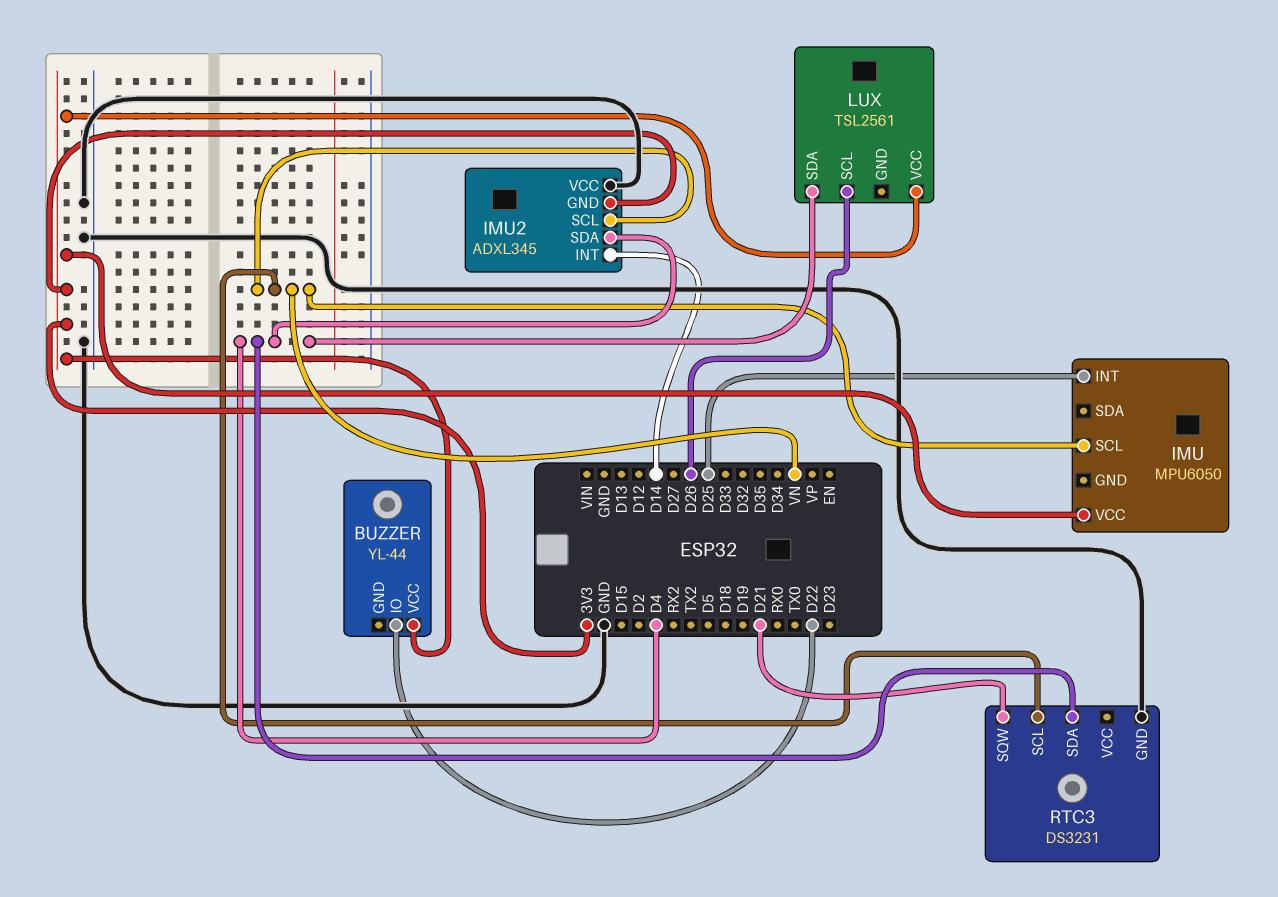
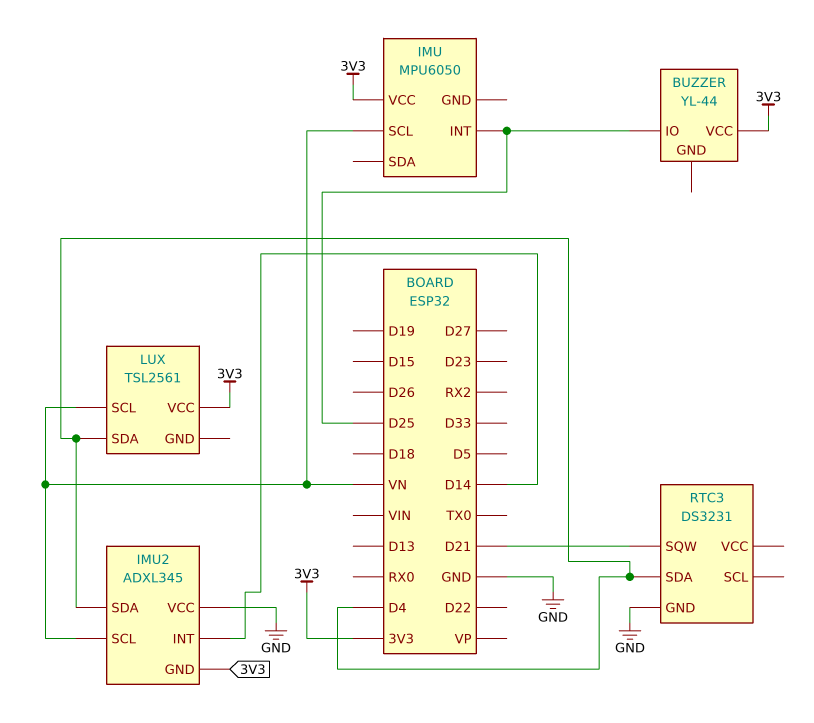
BUZZER pin IO: D22 -> D25
LUX pin SCL: D26 -> VN
RTC3 pin SCL: VN -> none

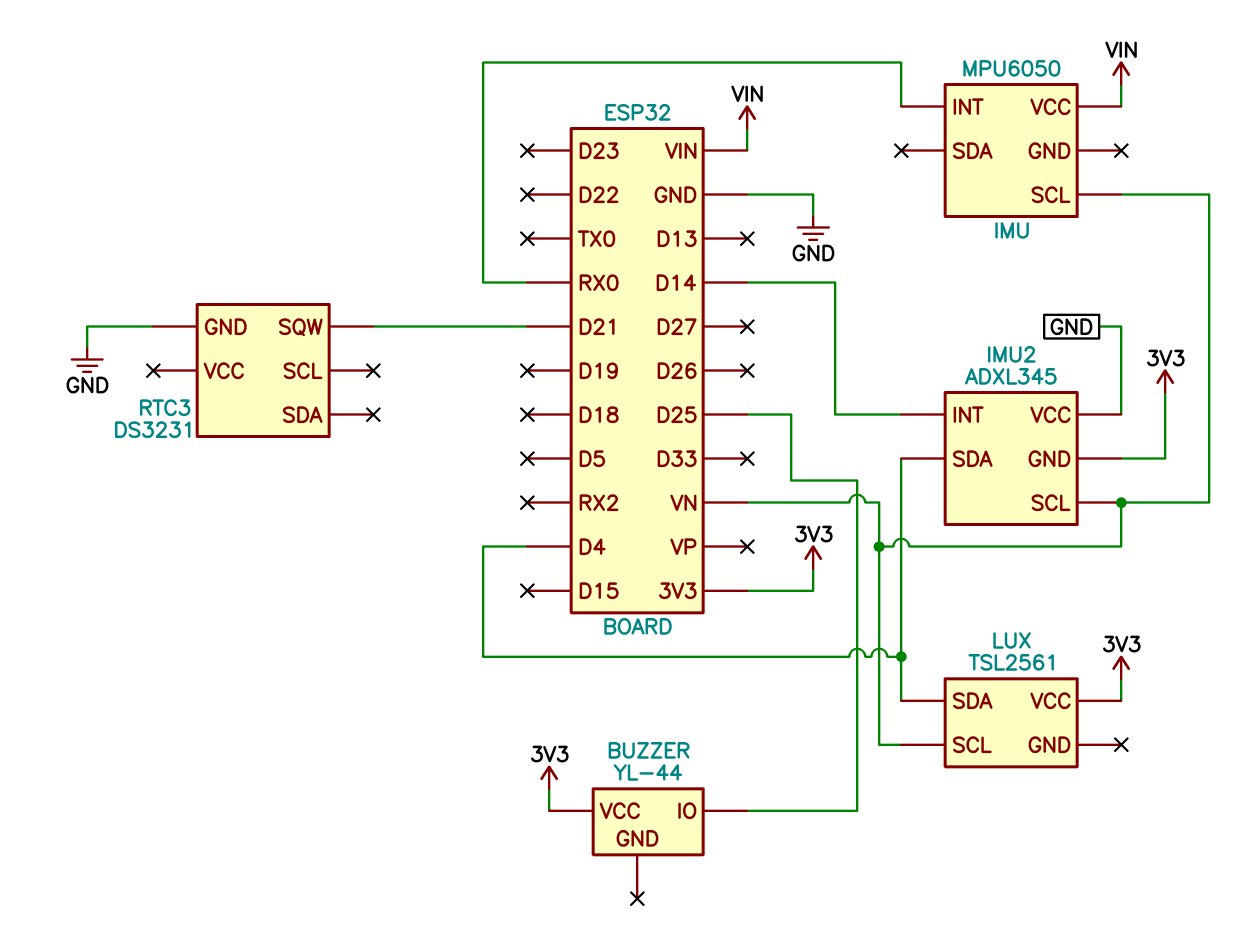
IMU pin INT: D25 -> RX0
IMU pin VCC: 3V3 -> VIN
RTC3 pin SDA: D4 -> none

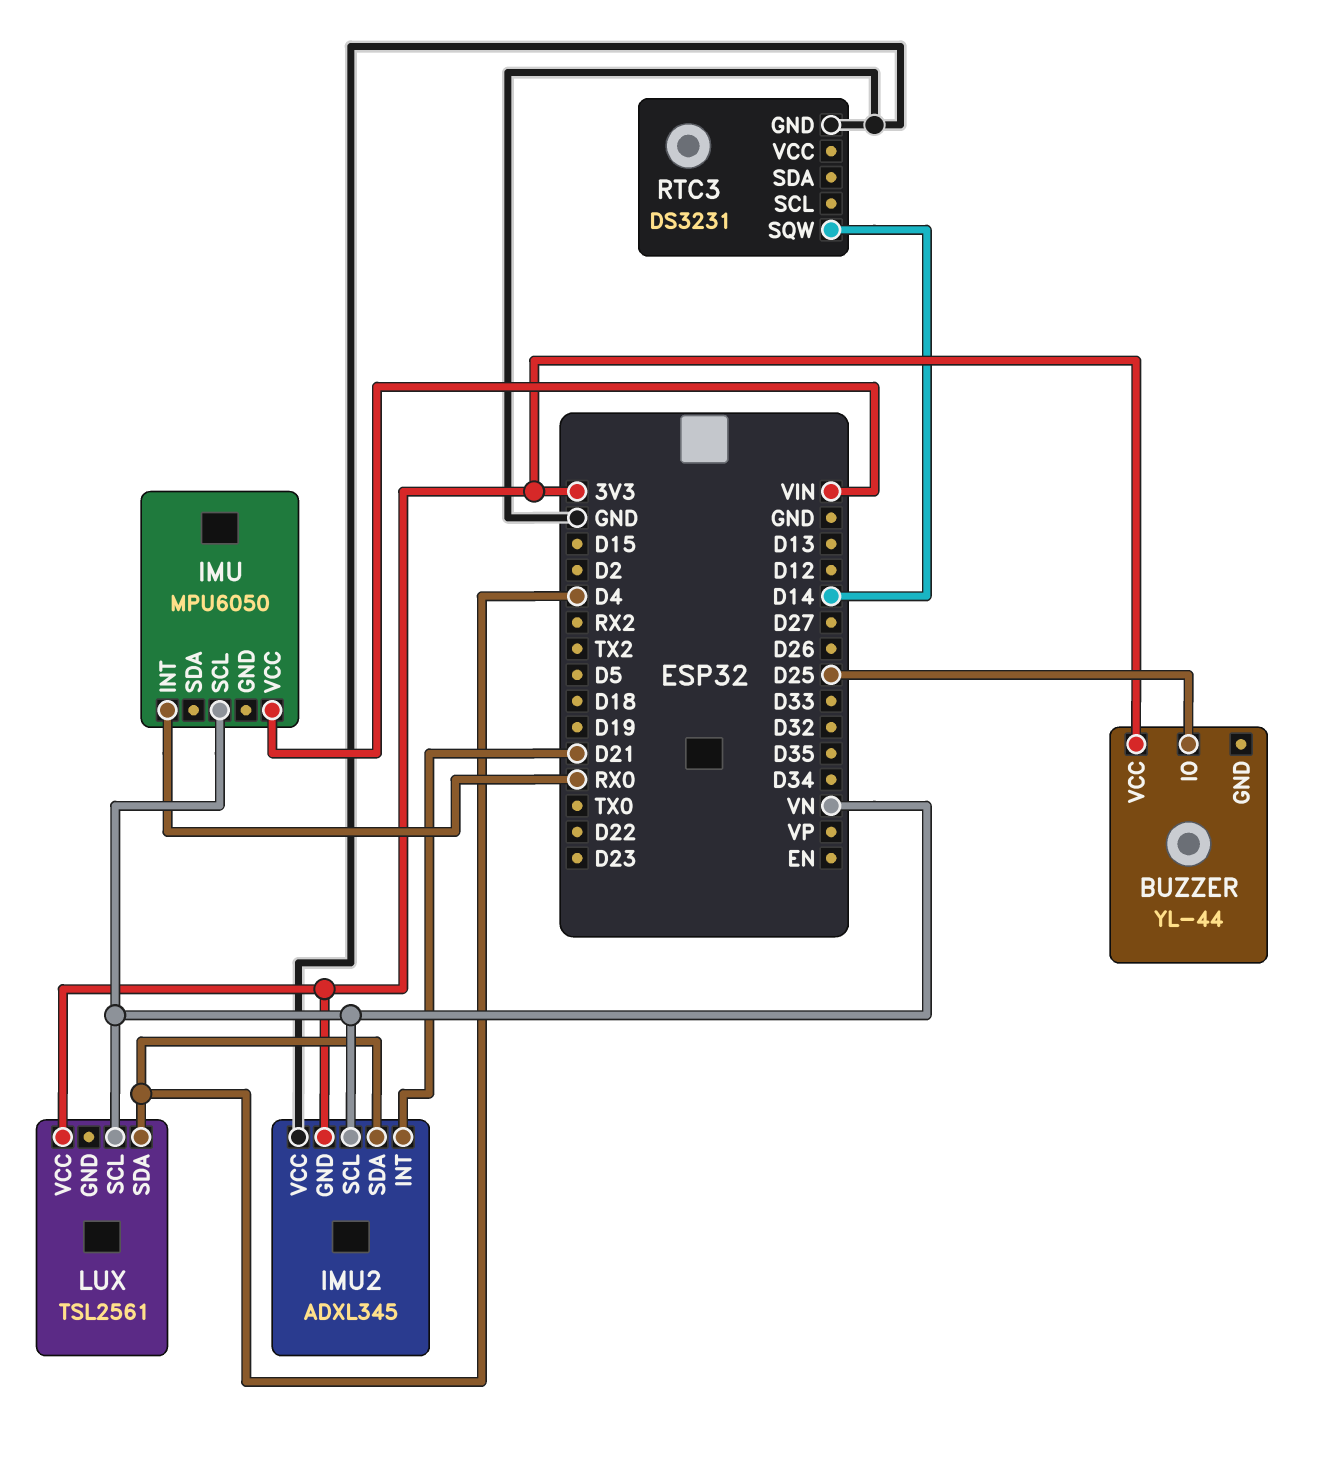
IMU2 pin INT: D14 -> D21
RTC3 pin SQW: D21 -> D14

